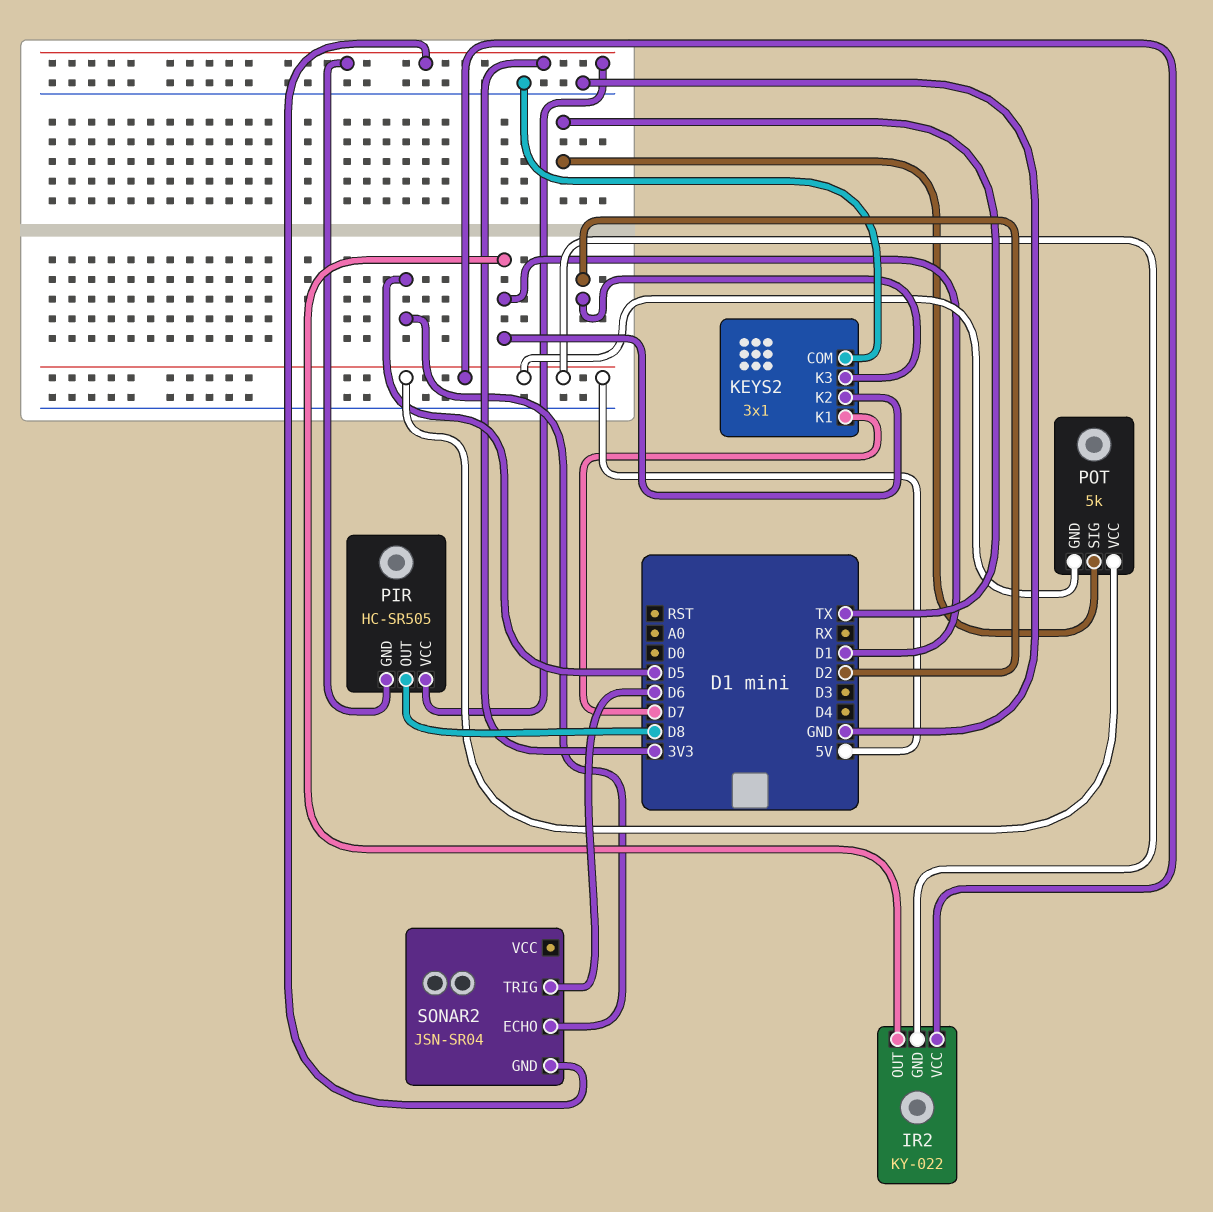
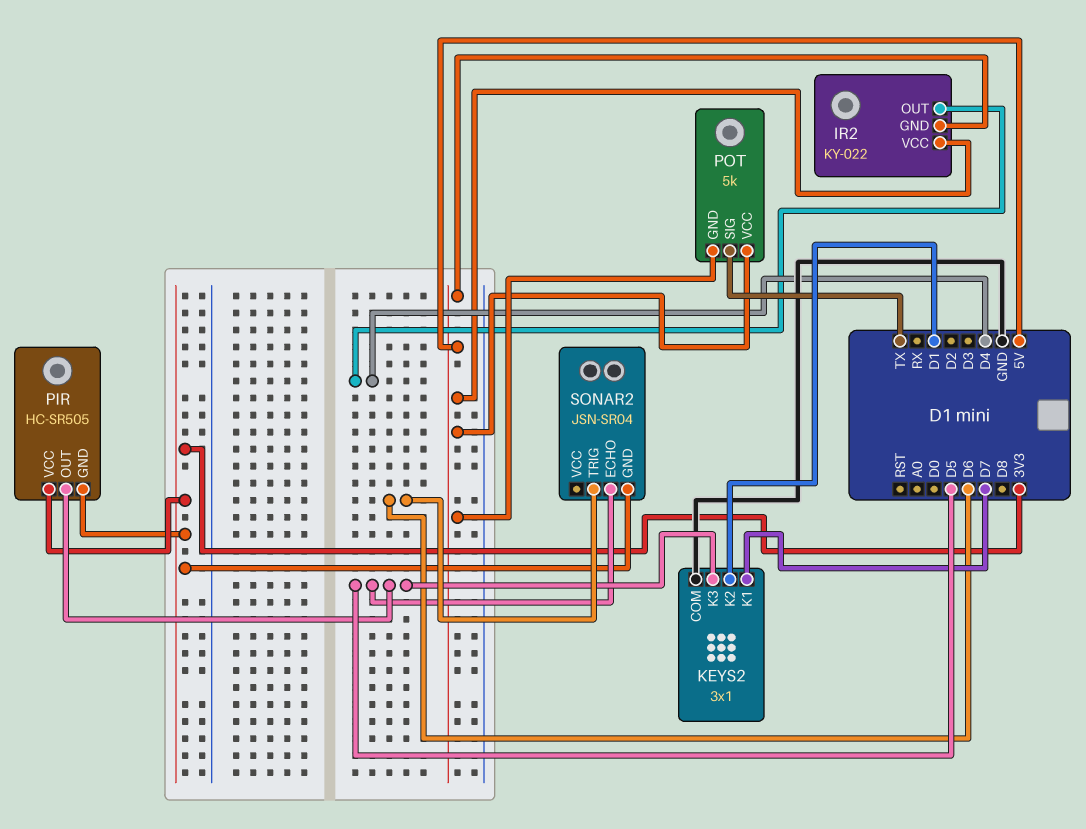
IR2 pin OUT: D1 -> D4
KEYS2 pin K3: D2 -> D5
PIR pin OUT: D8 -> D5

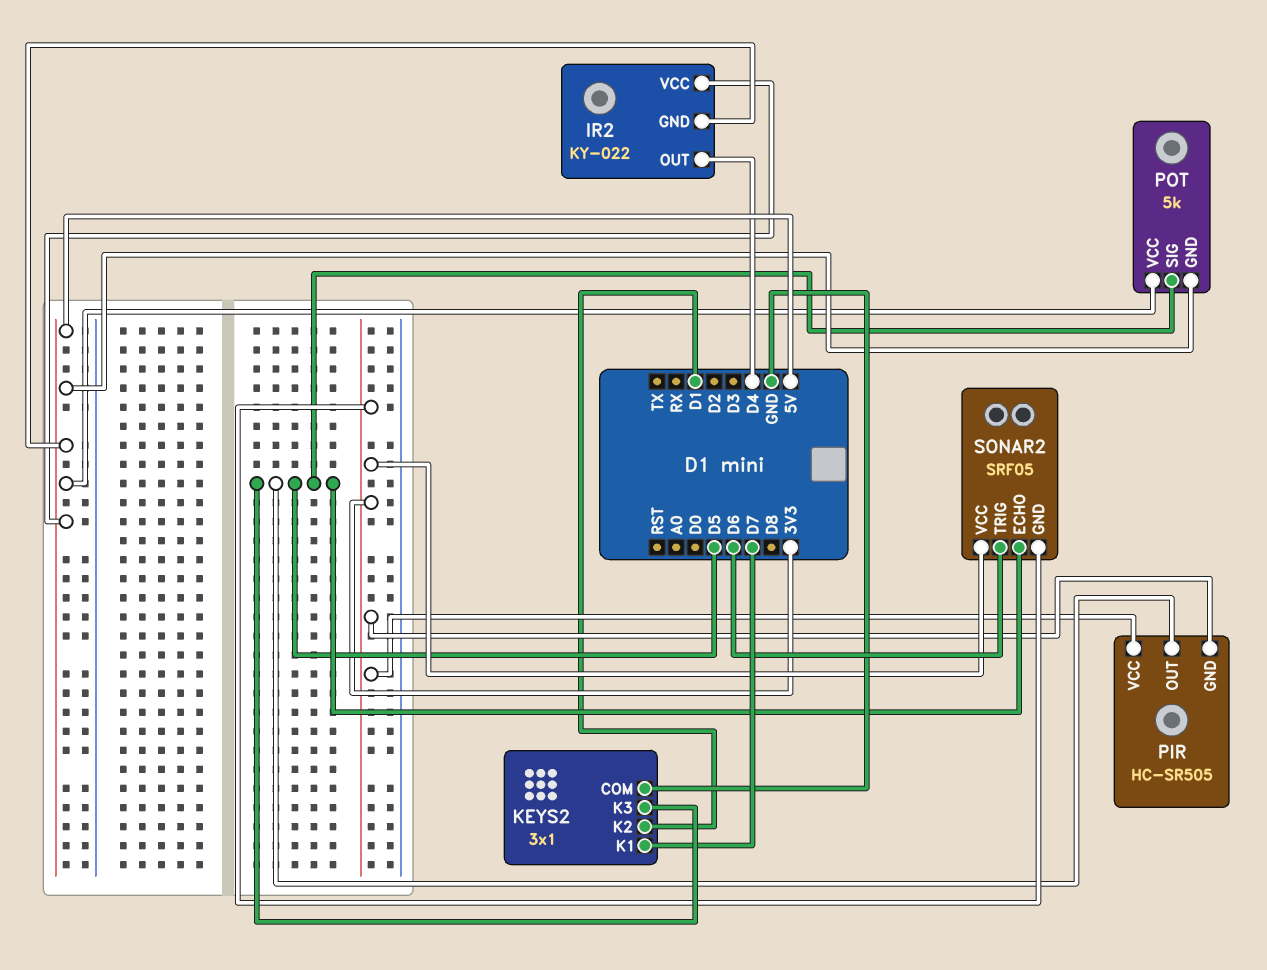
POT pin SIG: TX -> D5
SONAR2: JSN-SR04 -> SRF05
SONAR2 pin VCC: none -> 3V3

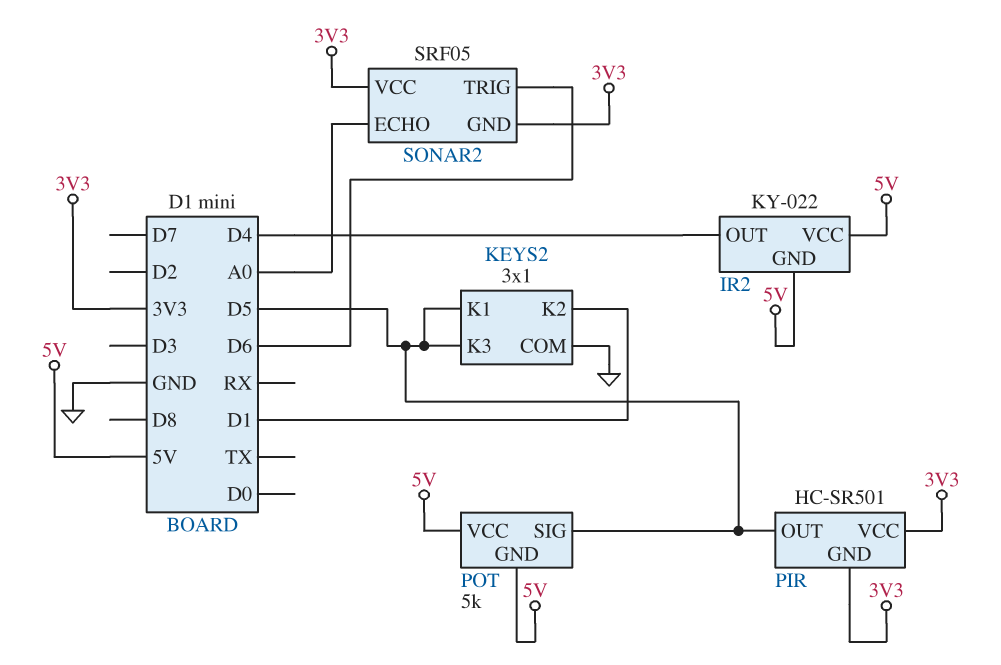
KEYS2 pin K1: D7 -> D5
PIR: HC-SR505 -> HC-SR501
SONAR2 pin ECHO: D5 -> A0

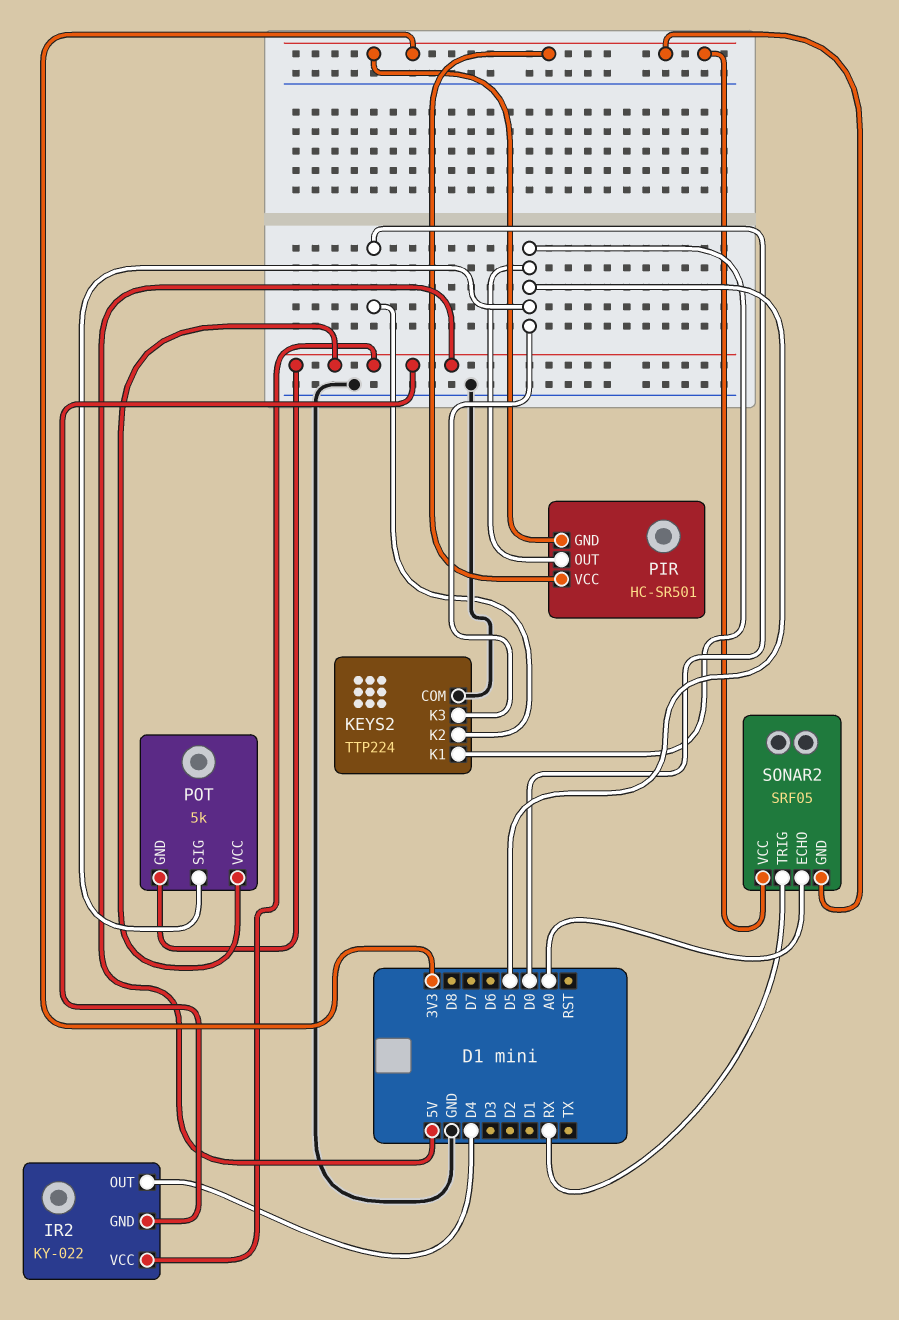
KEYS2: 3x1 -> TTP224
KEYS2 pin K2: D1 -> D0
SONAR2 pin TRIG: D6 -> RX

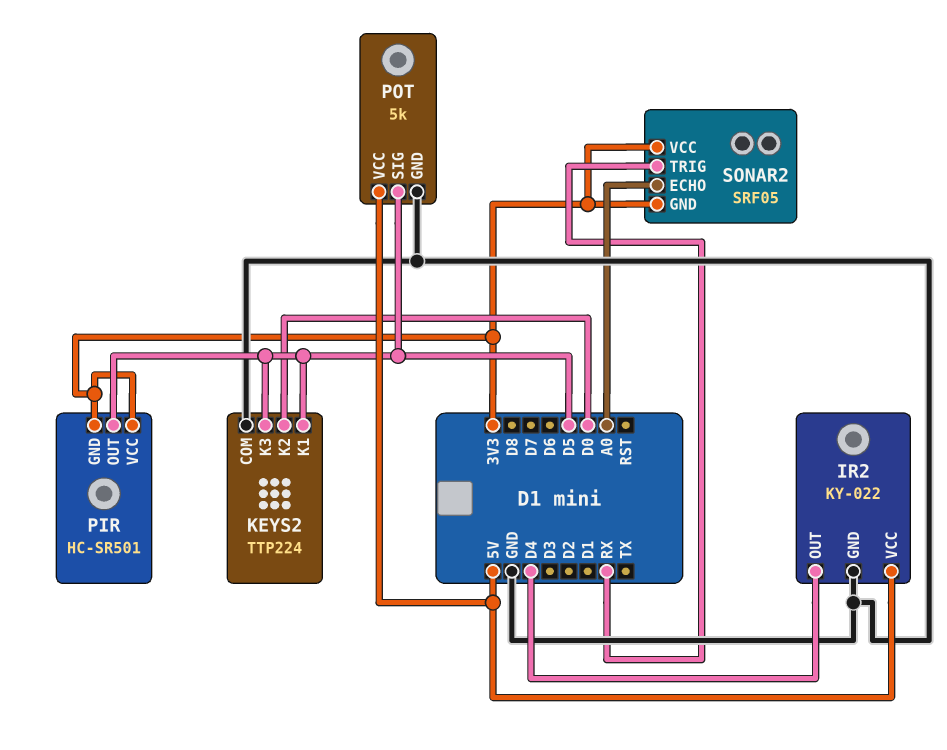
IR2 pin GND: 5V -> GND
POT pin GND: 5V -> GND

